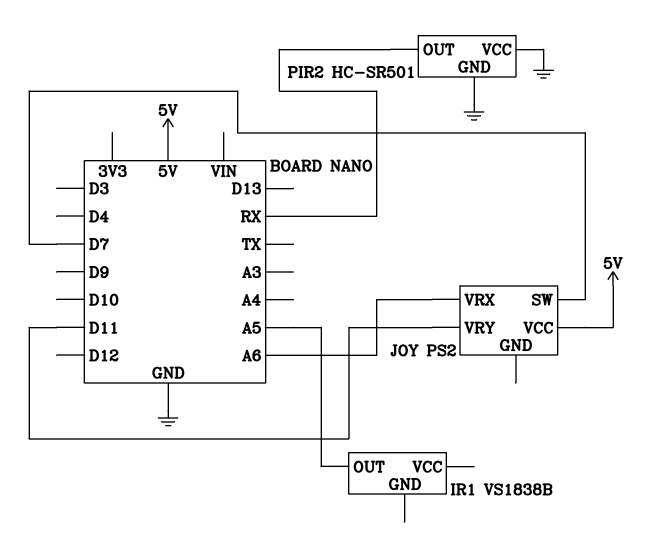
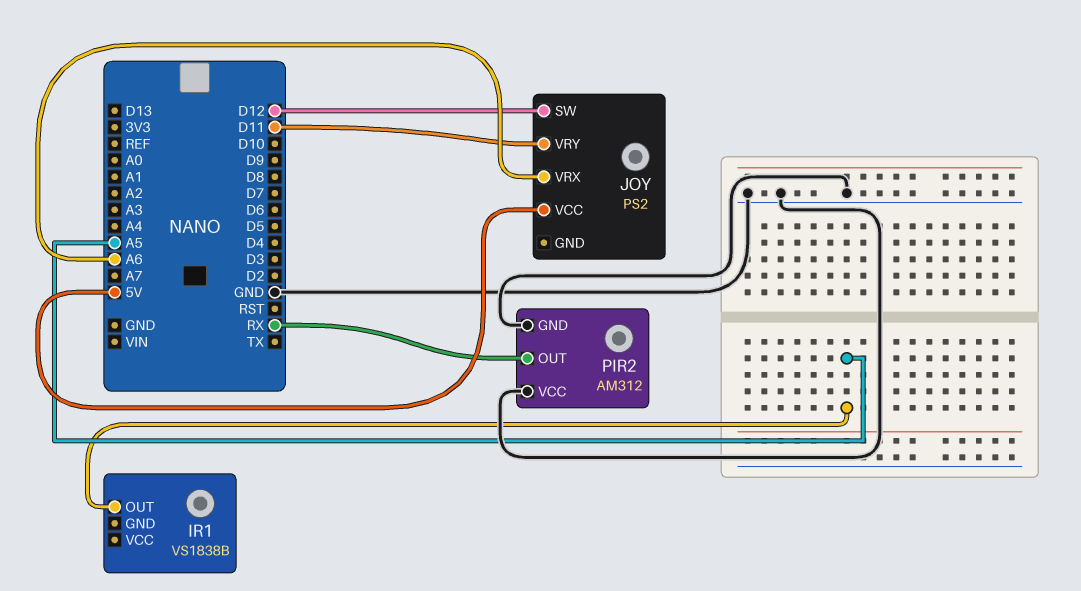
JOY pin SW: D7 -> D12
PIR2: HC-SR501 -> AM312

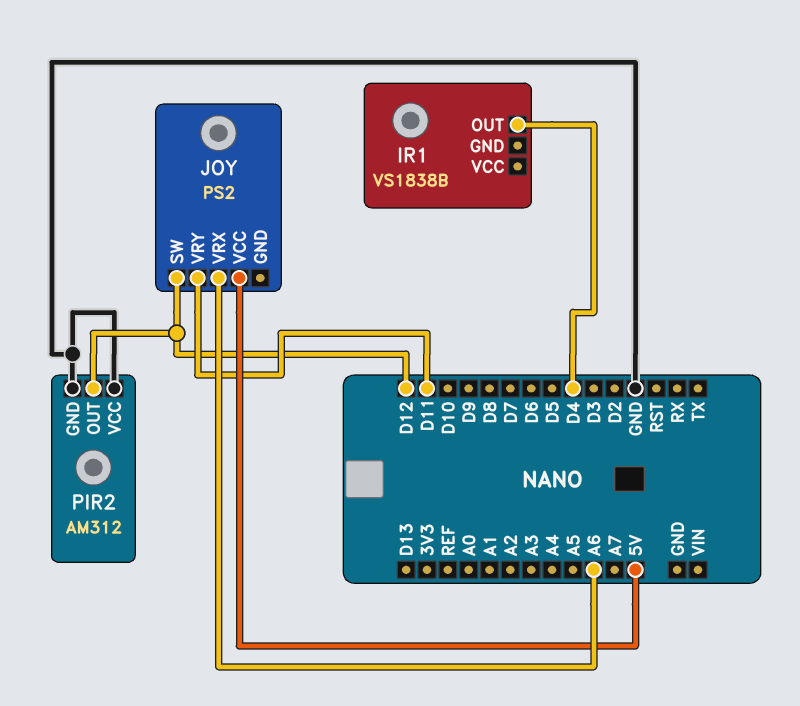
IR1 pin OUT: A5 -> D4
PIR2 pin OUT: RX -> D12

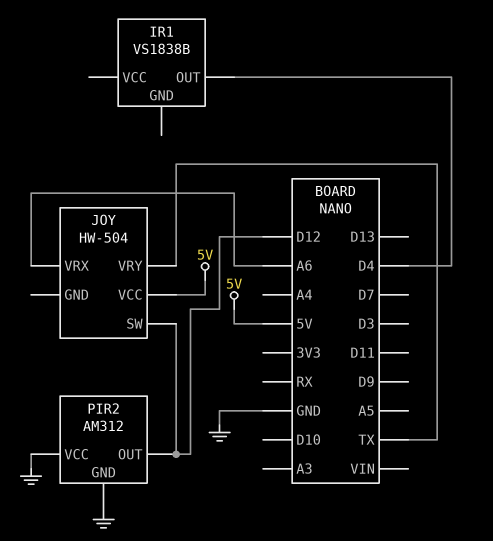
JOY: PS2 -> HW-504
JOY pin VRY: D11 -> TX

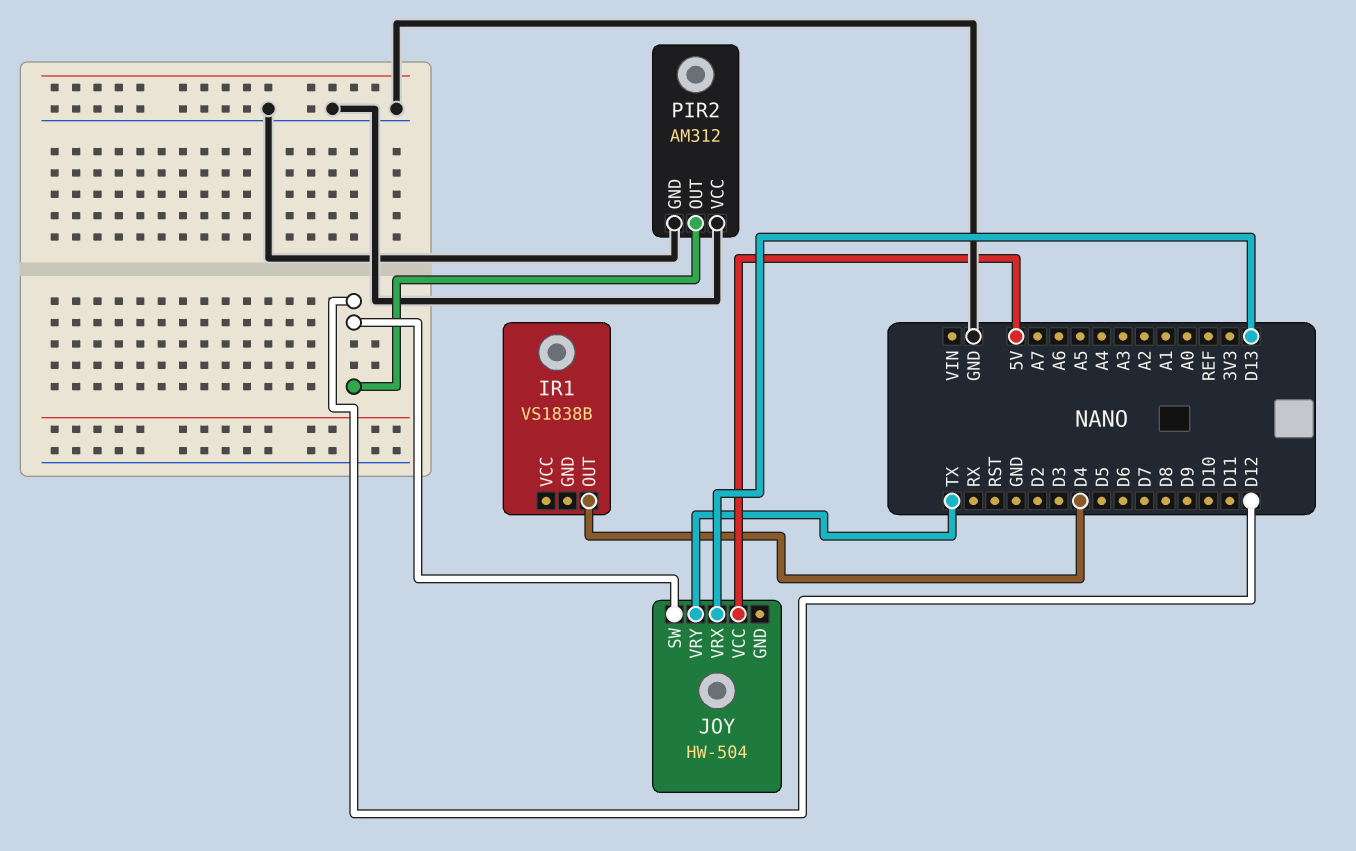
JOY pin VRX: A6 -> D13

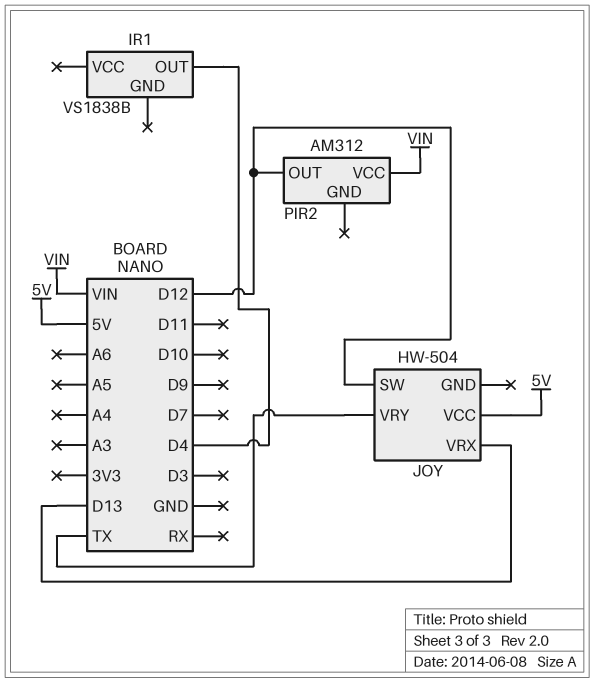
PIR2 pin GND: GND -> none
PIR2 pin VCC: GND -> VIN

